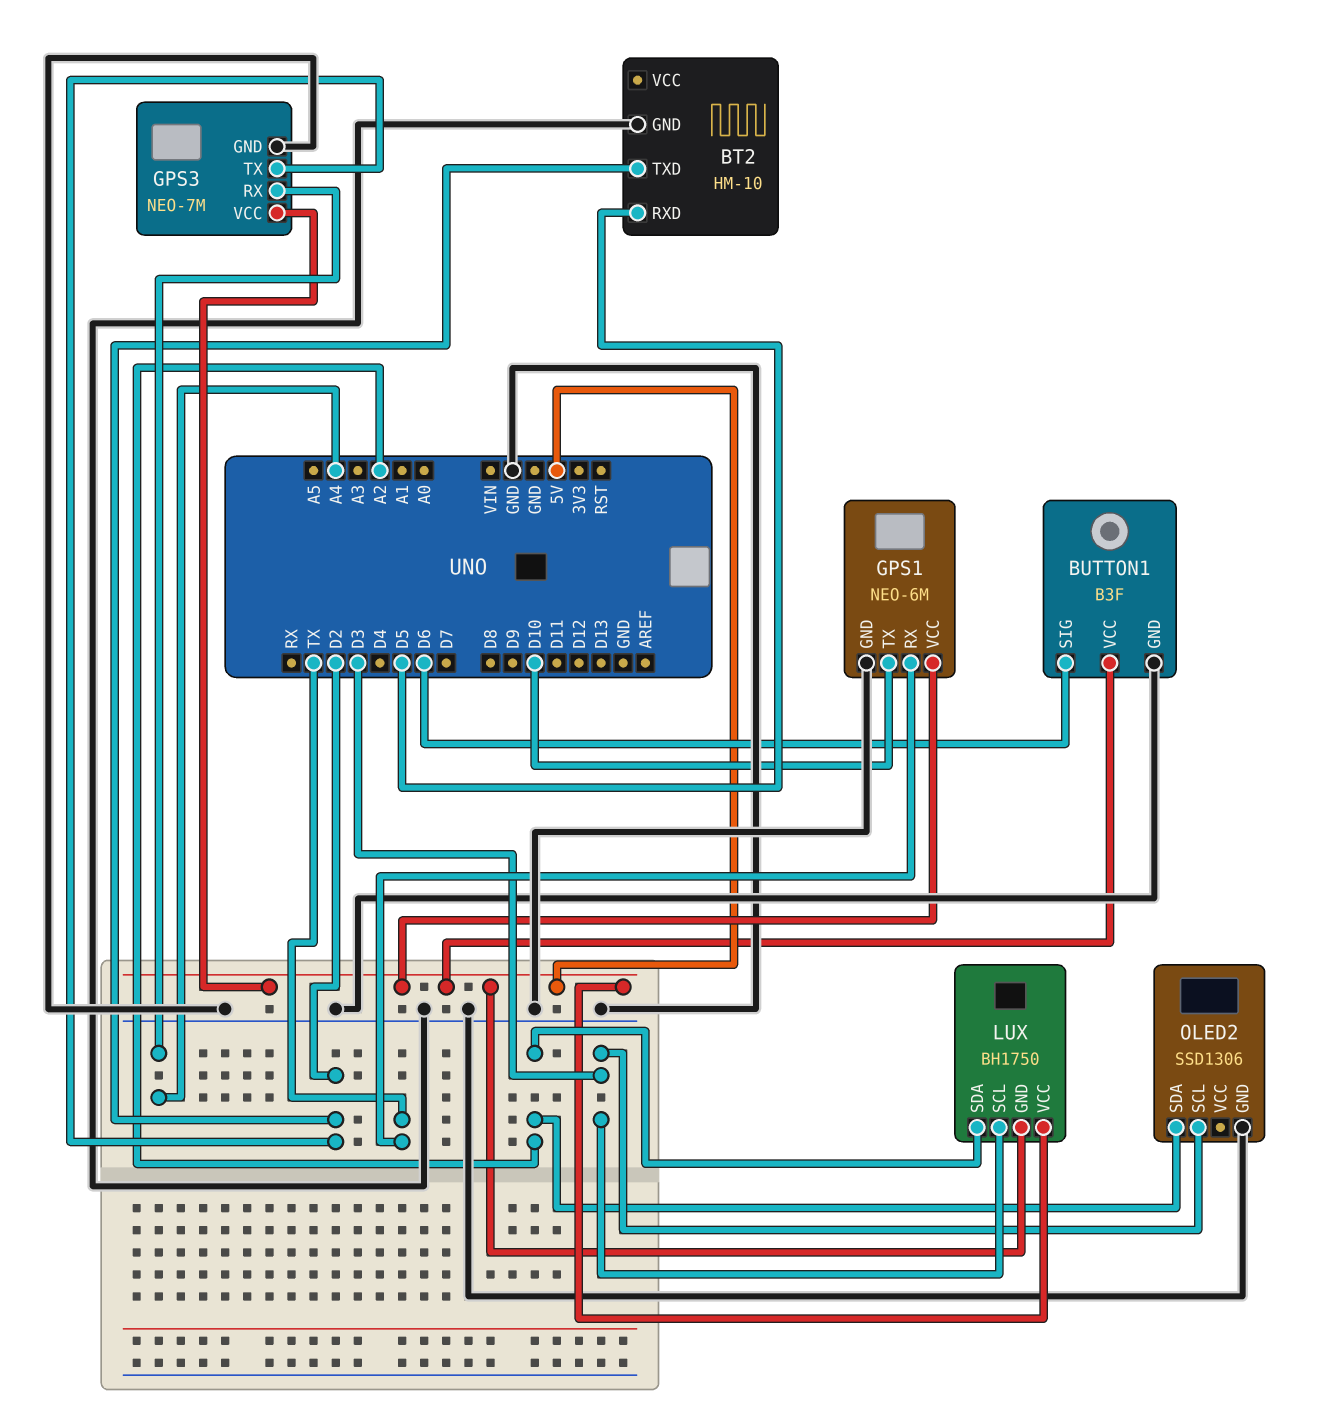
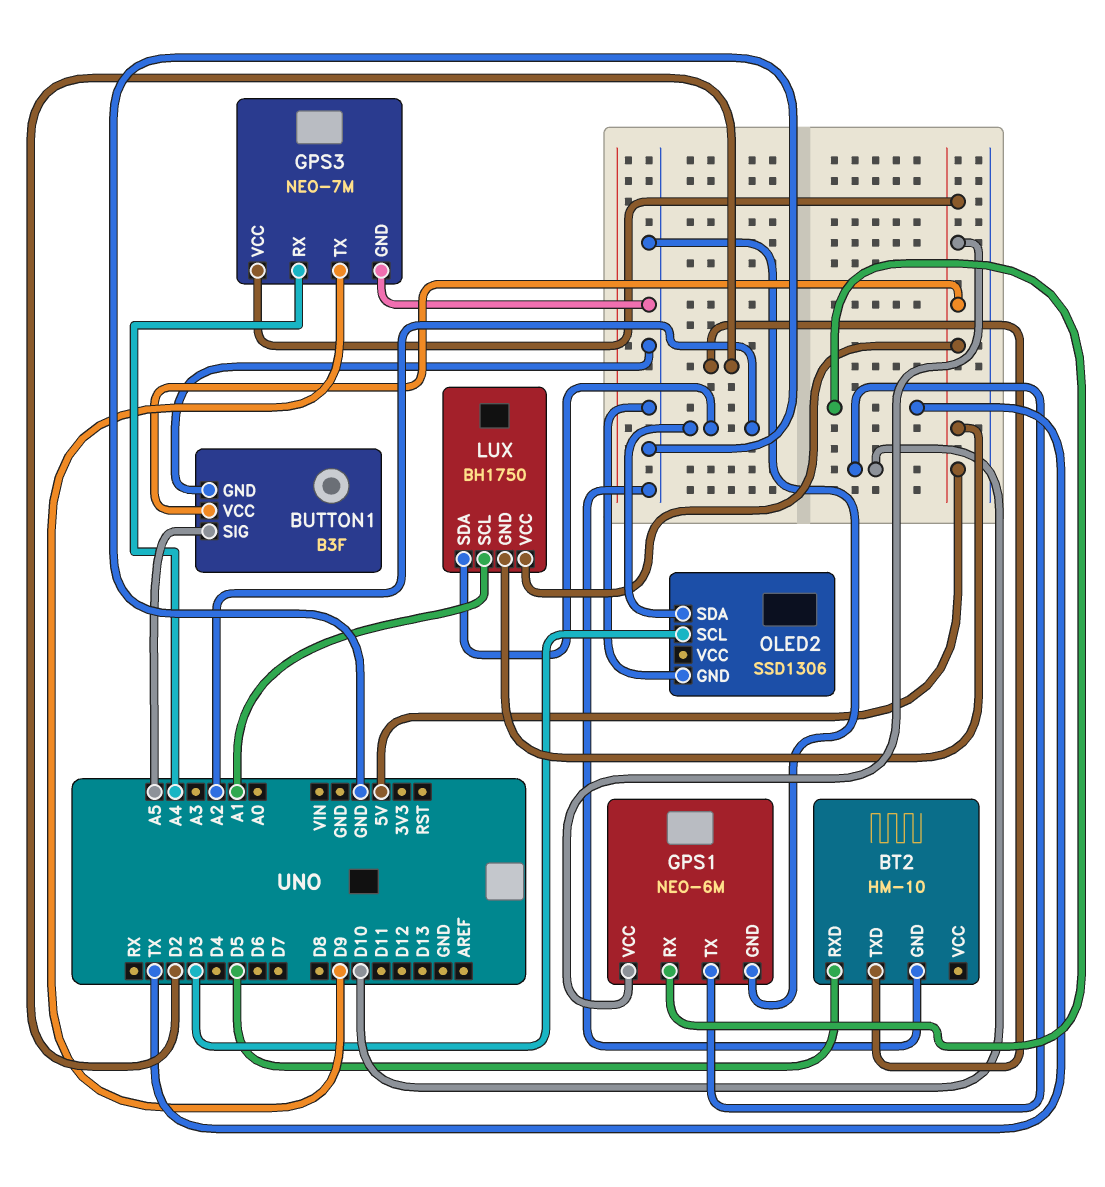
BUTTON1 pin SIG: D6 -> A5
GPS3 pin TX: D2 -> D9
LUX pin SCL: D3 -> A1

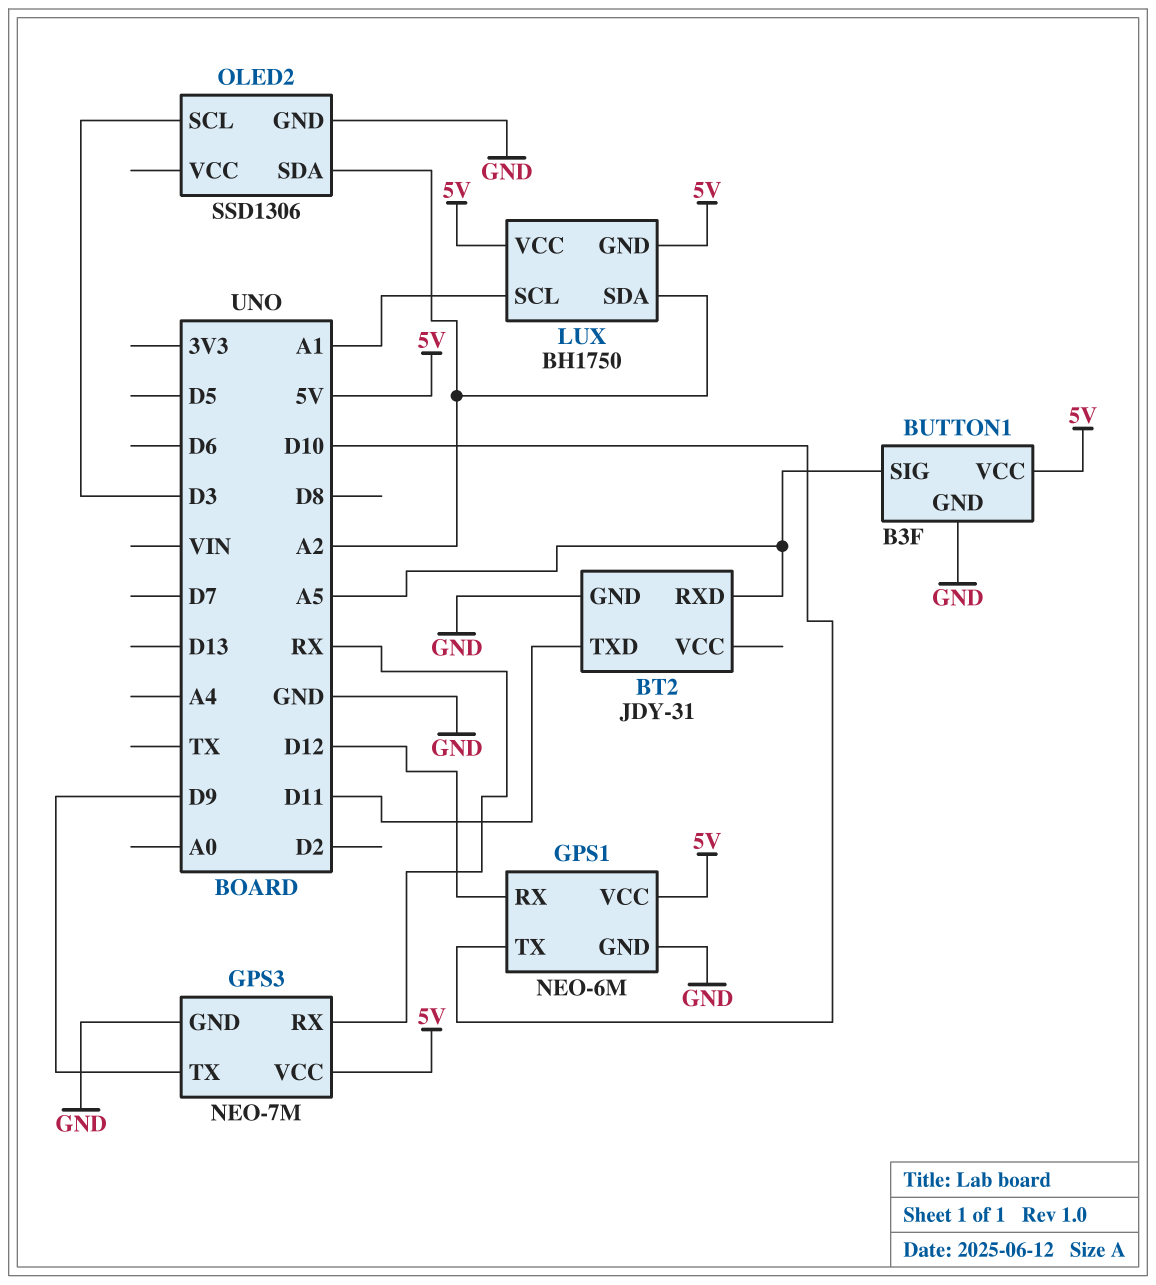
BT2: HM-10 -> JDY-31
BT2 pin RXD: D5 -> A5
BT2 pin TXD: D2 -> D11
GPS1 pin RX: TX -> D12
GPS3 pin RX: A4 -> RX

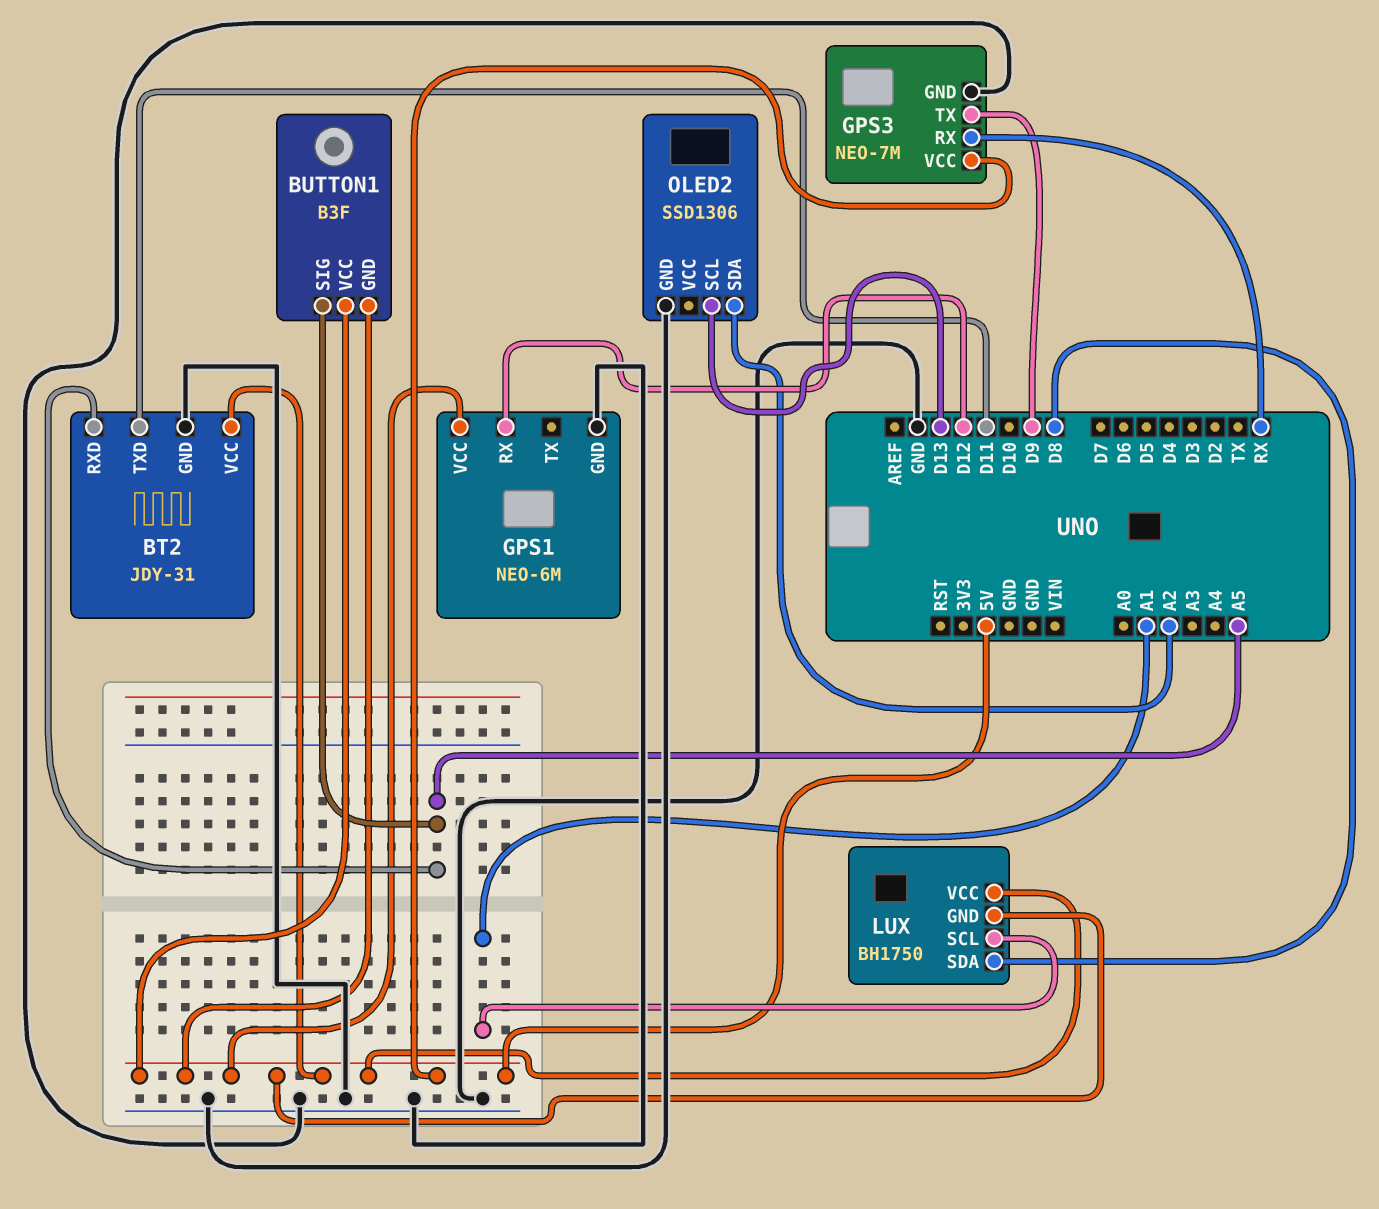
BT2 pin VCC: none -> 5V
BUTTON1 pin GND: GND -> 5V
GPS1 pin TX: D10 -> none
LUX pin SDA: A2 -> D8
OLED2 pin SCL: D3 -> D13

